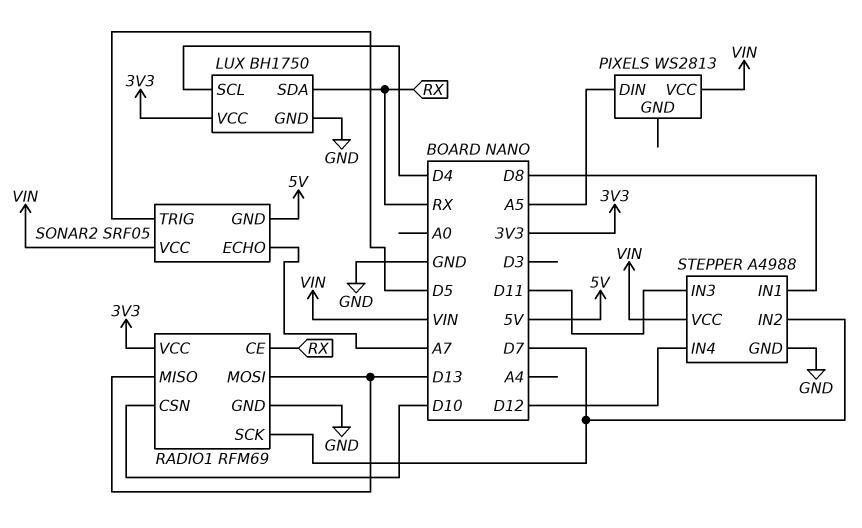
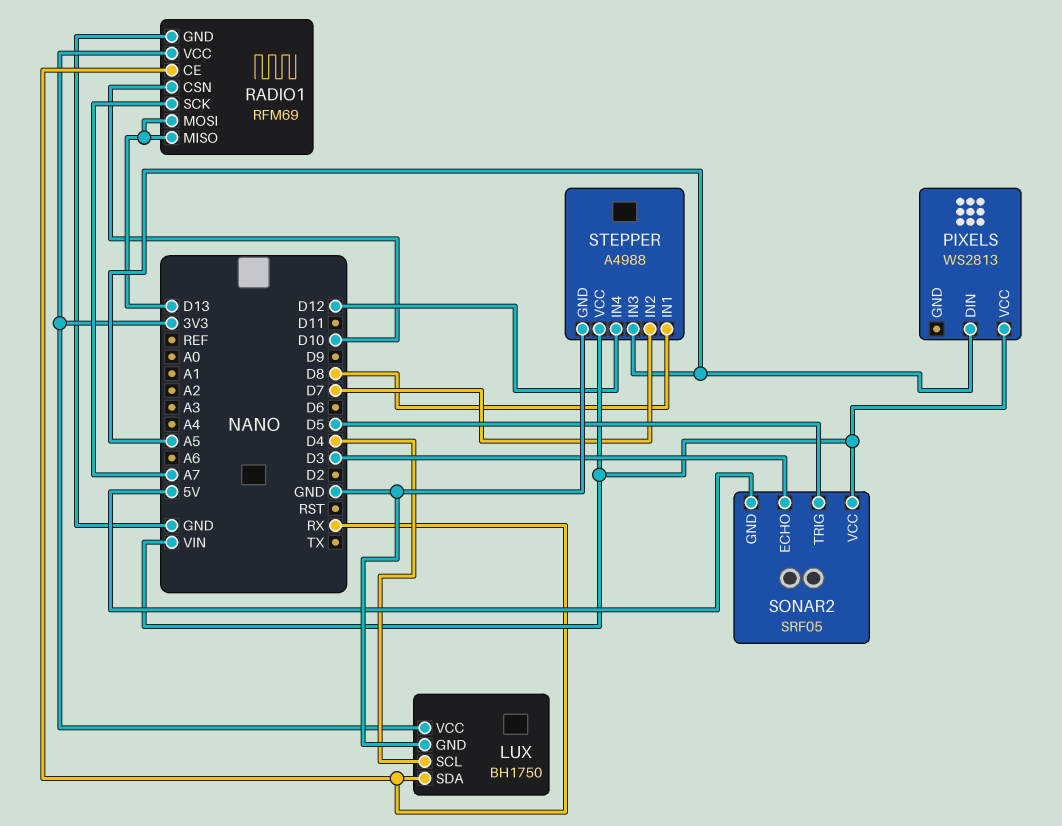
RADIO1 pin SCK: D7 -> A7
SONAR2 pin ECHO: A7 -> D3
STEPPER pin IN3: D11 -> A5

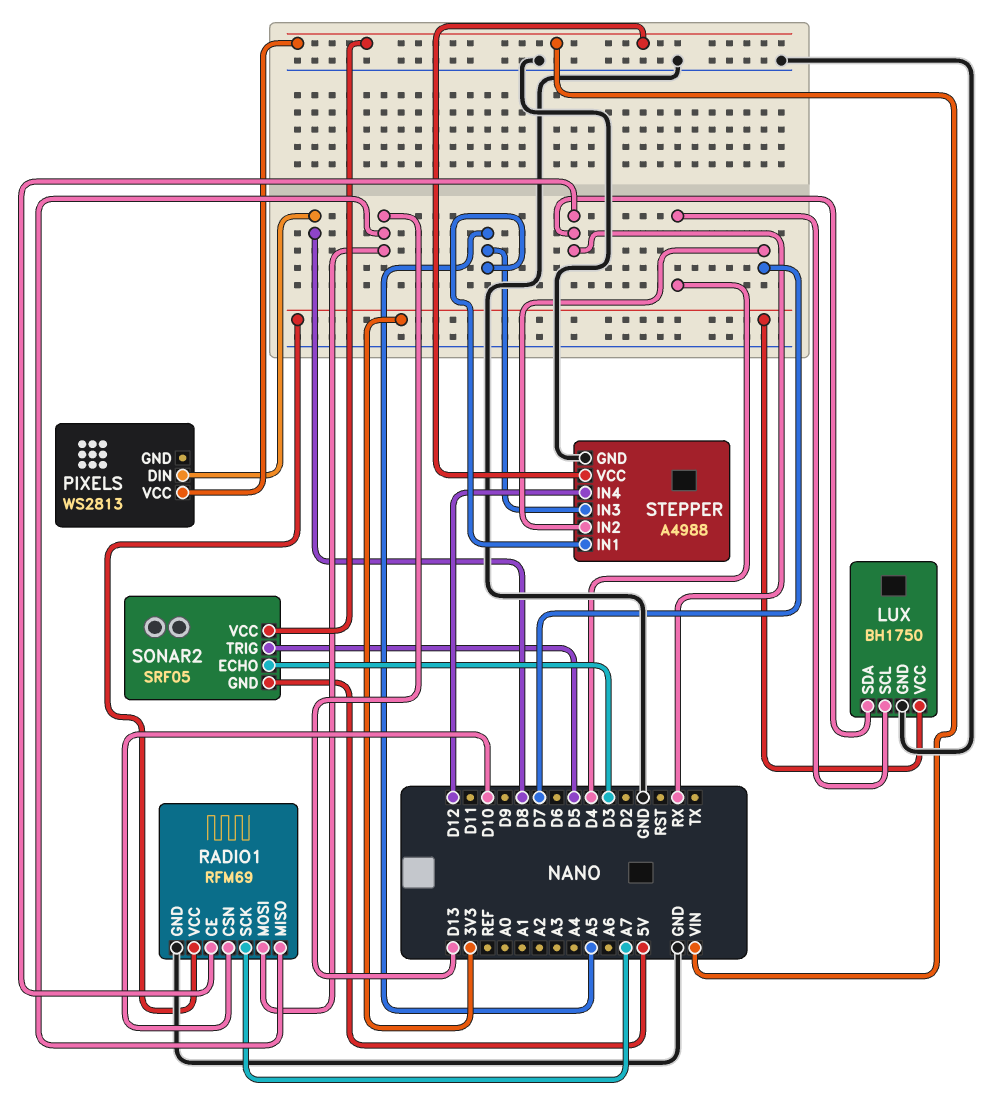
PIXELS pin DIN: A5 -> D8
STEPPER pin IN1: D8 -> A5

